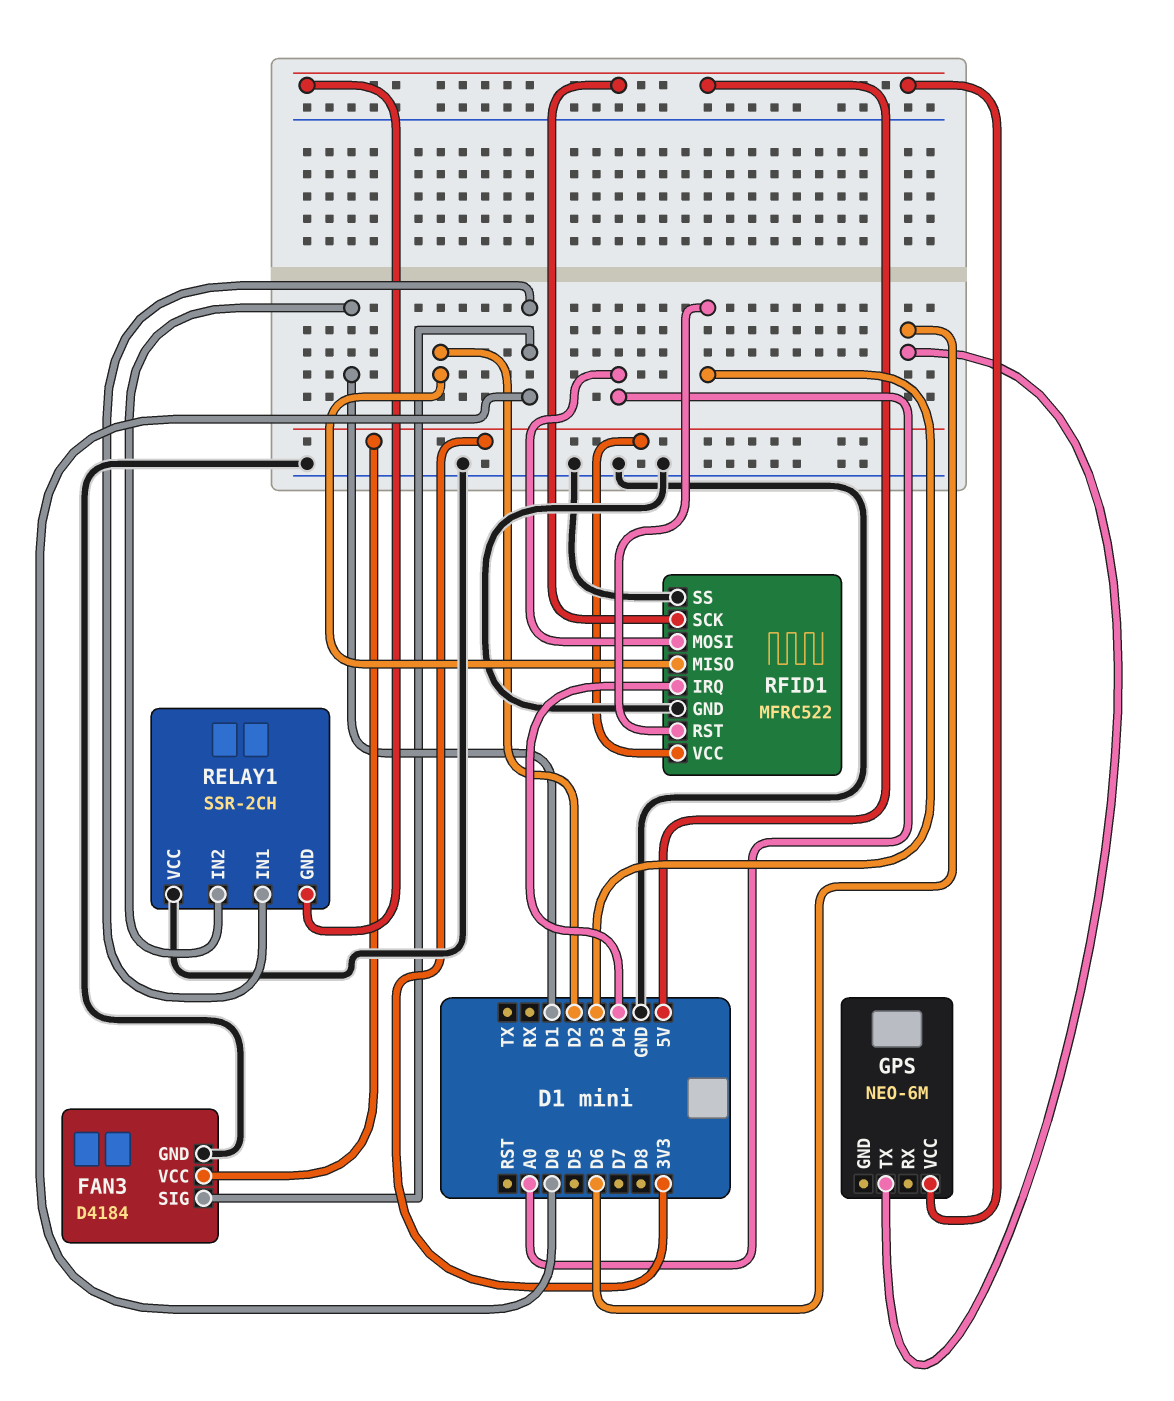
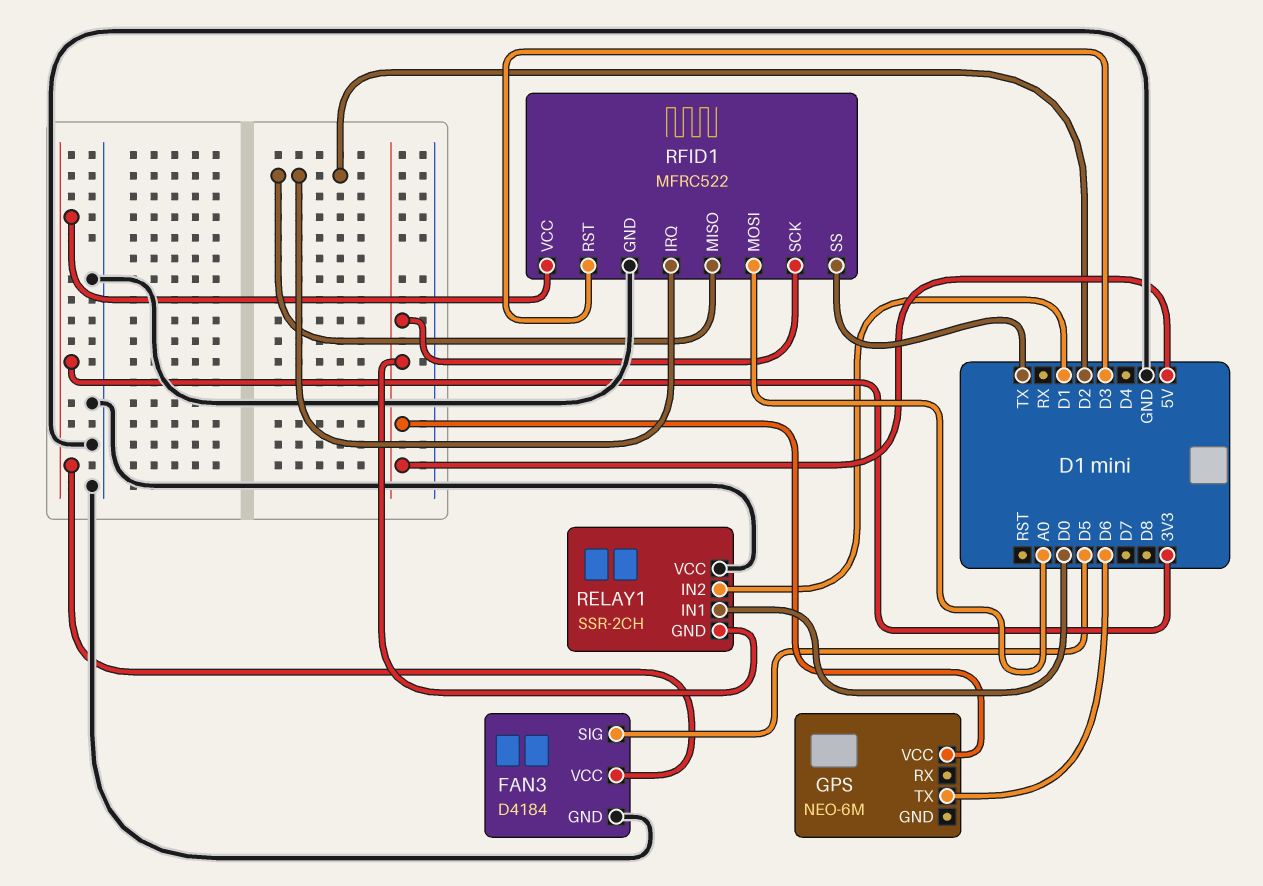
FAN3 pin SIG: D0 -> D5
RFID1 pin IRQ: D4 -> D2
RFID1 pin SS: GND -> TX

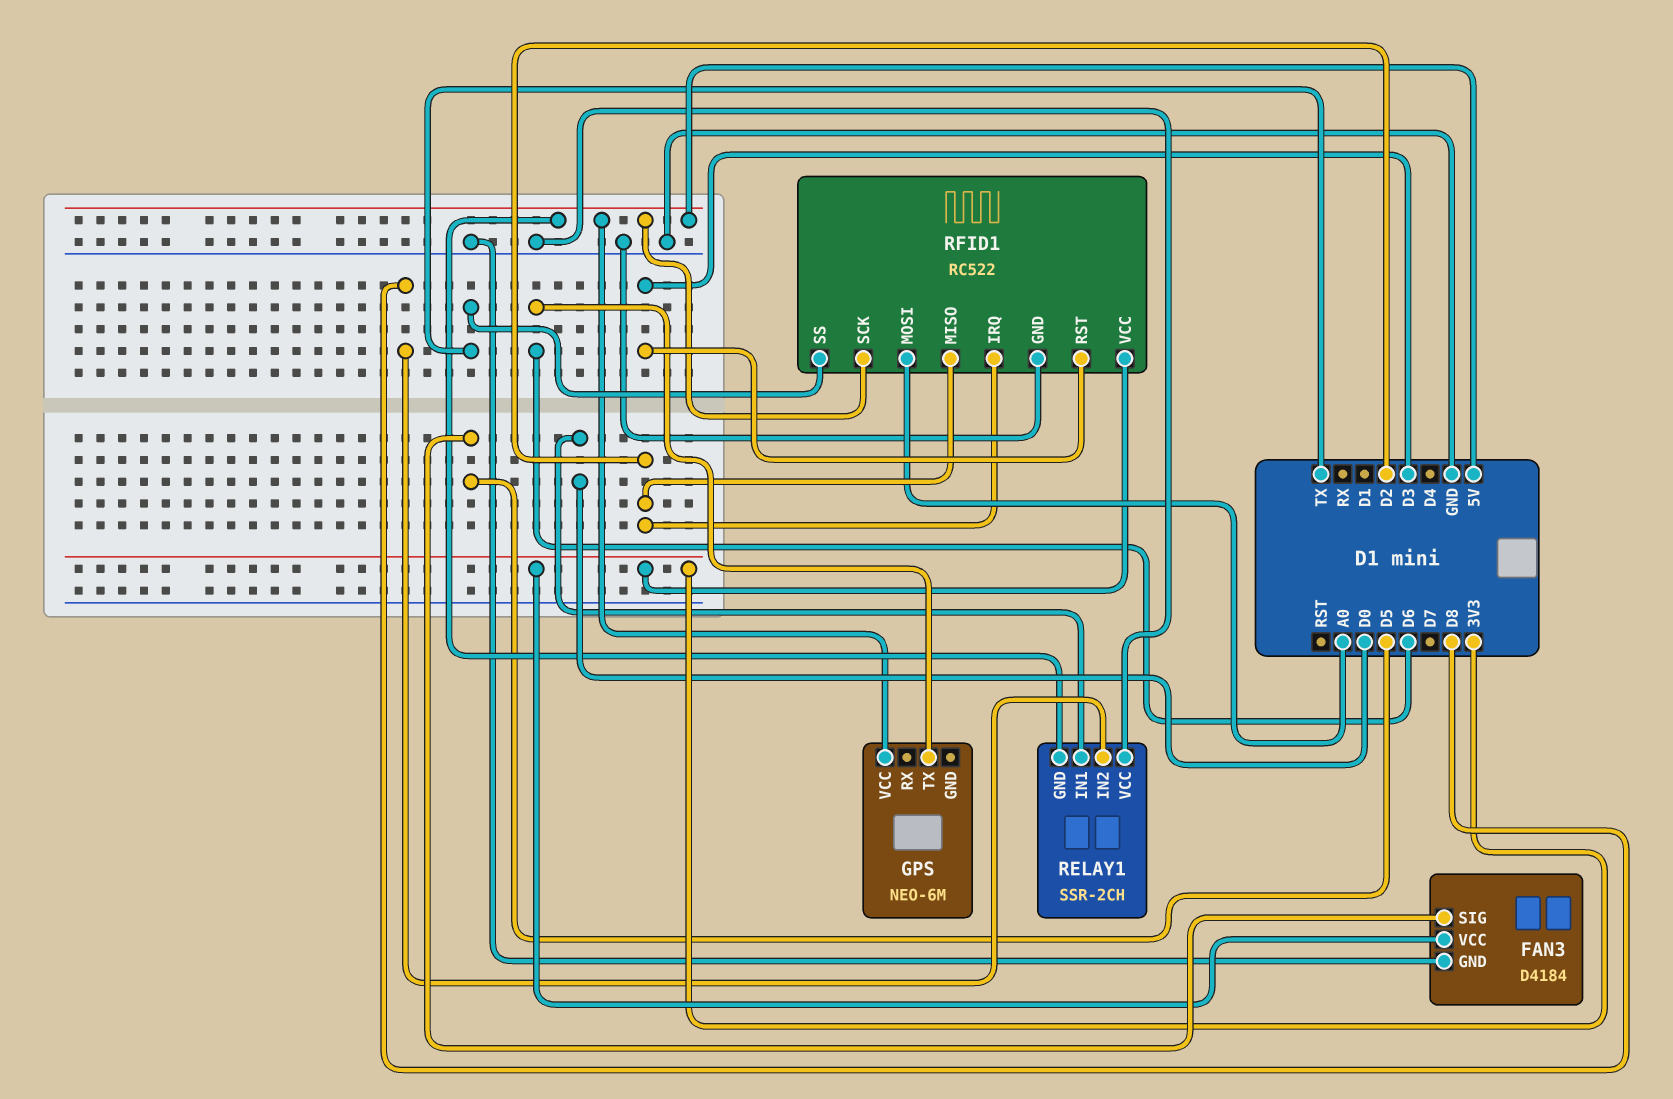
RELAY1 pin IN2: D1 -> D8
RFID1: MFRC522 -> RC522

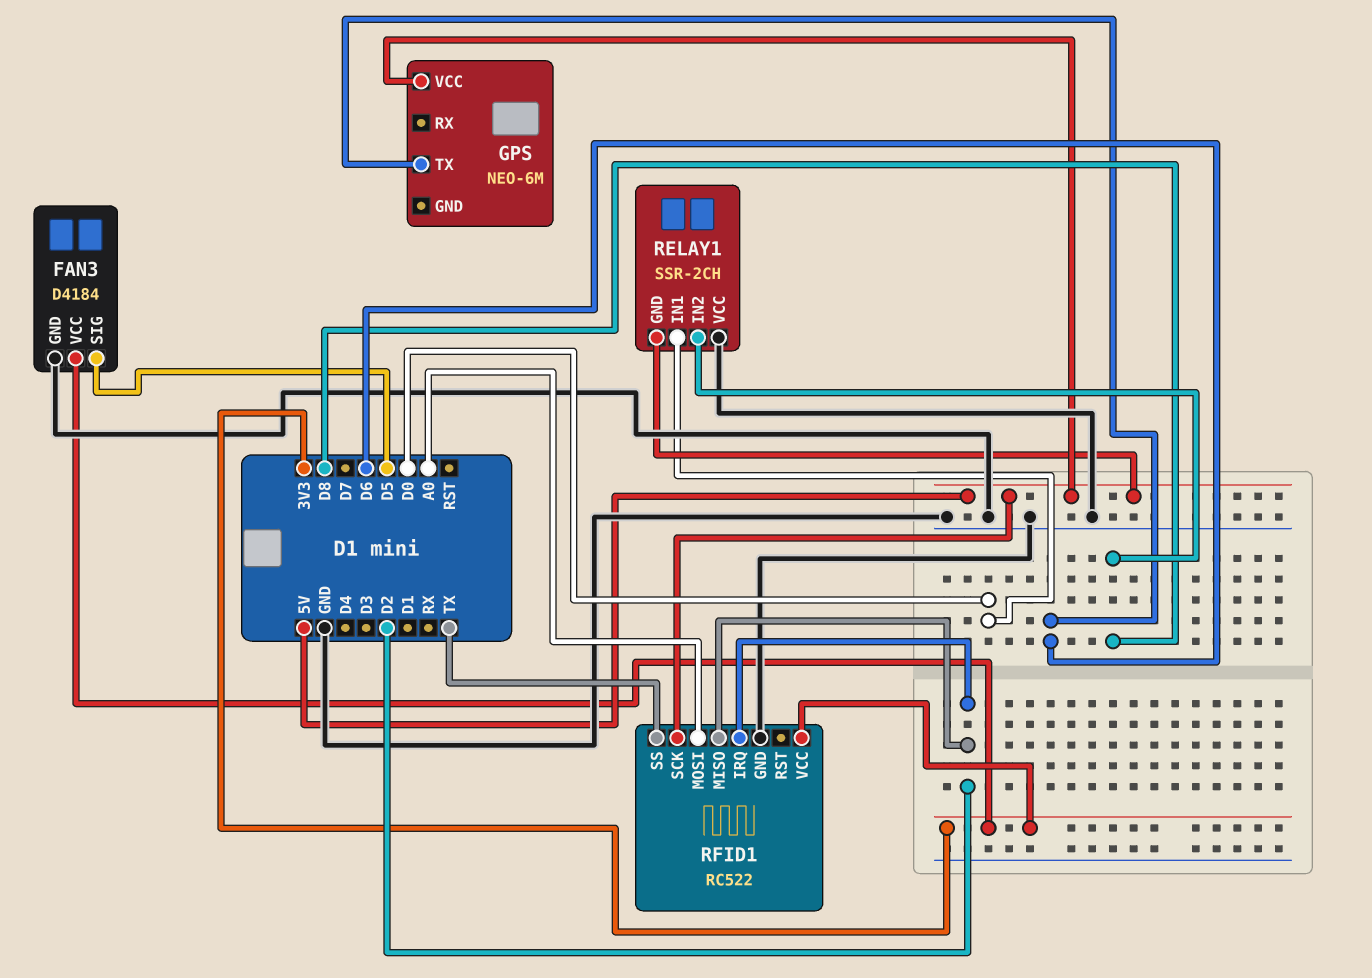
RFID1 pin RST: D3 -> none

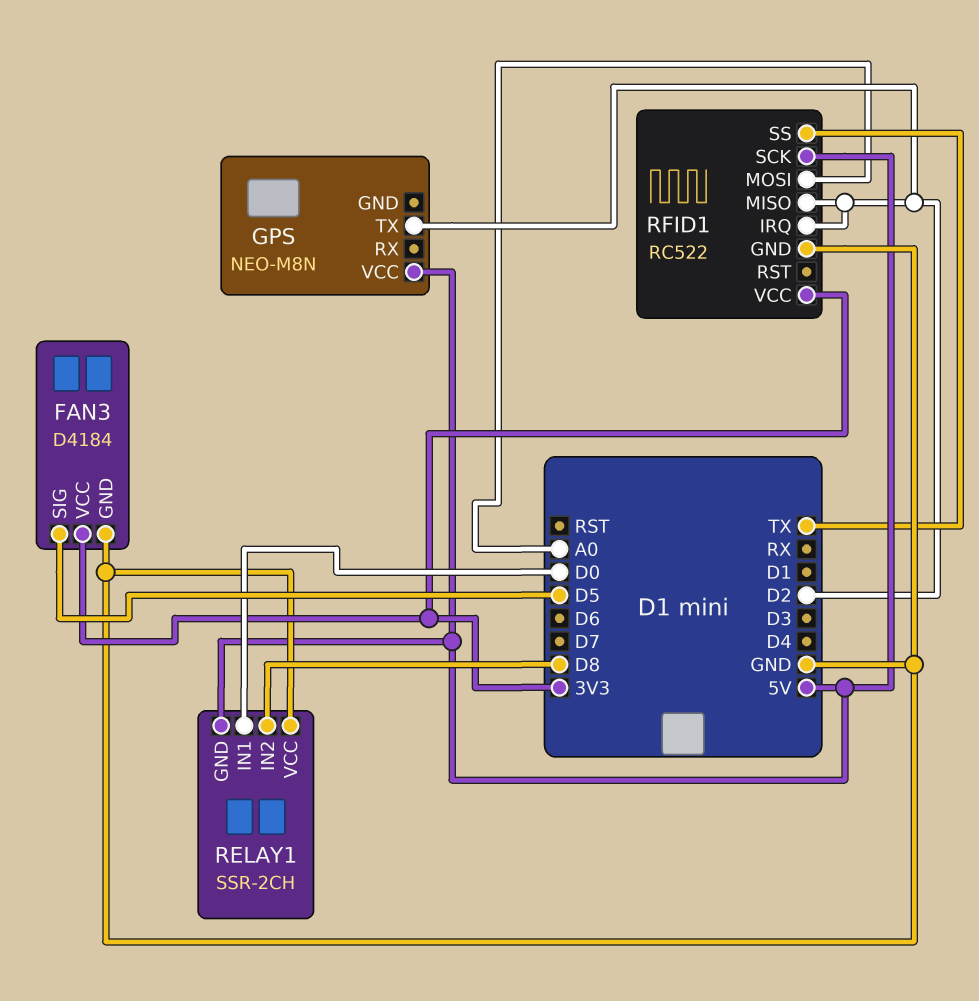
GPS: NEO-6M -> NEO-M8N
GPS pin TX: D6 -> D2

